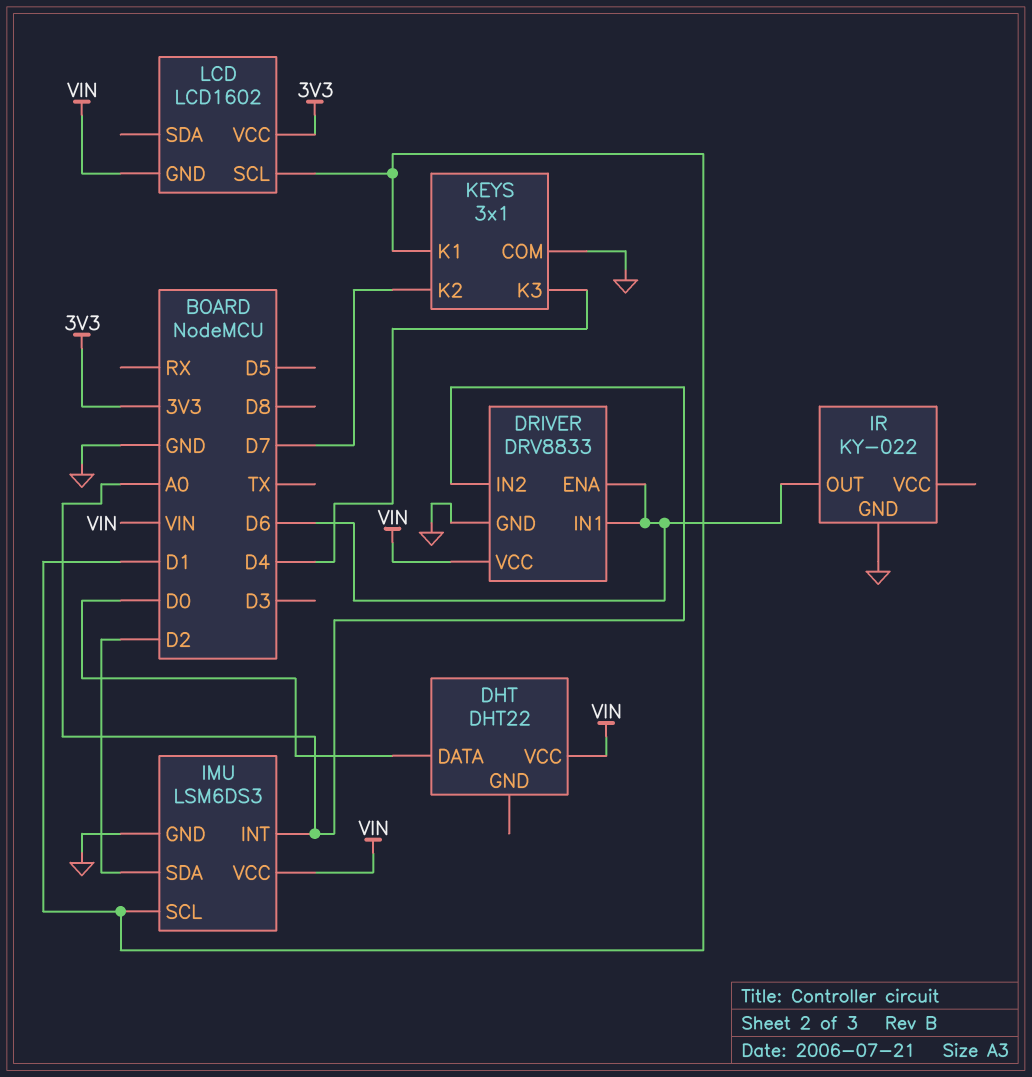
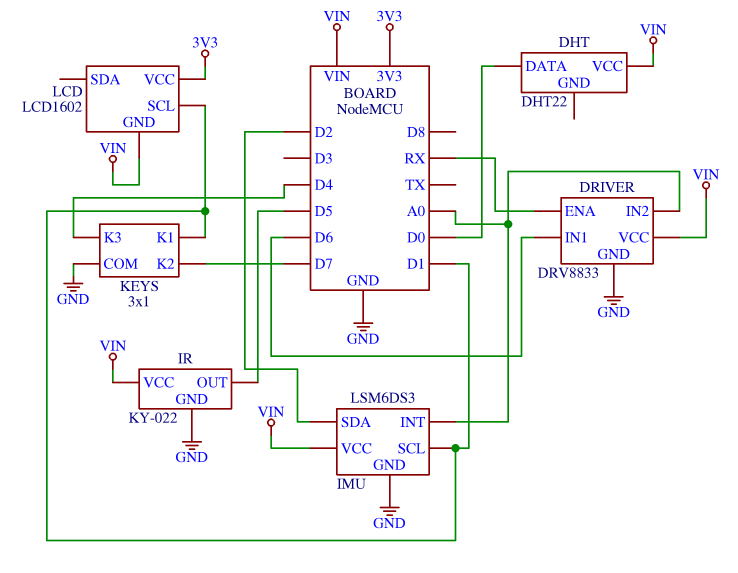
DRIVER pin ENA: D6 -> RX
IR pin OUT: D6 -> D5
IR pin VCC: none -> VIN

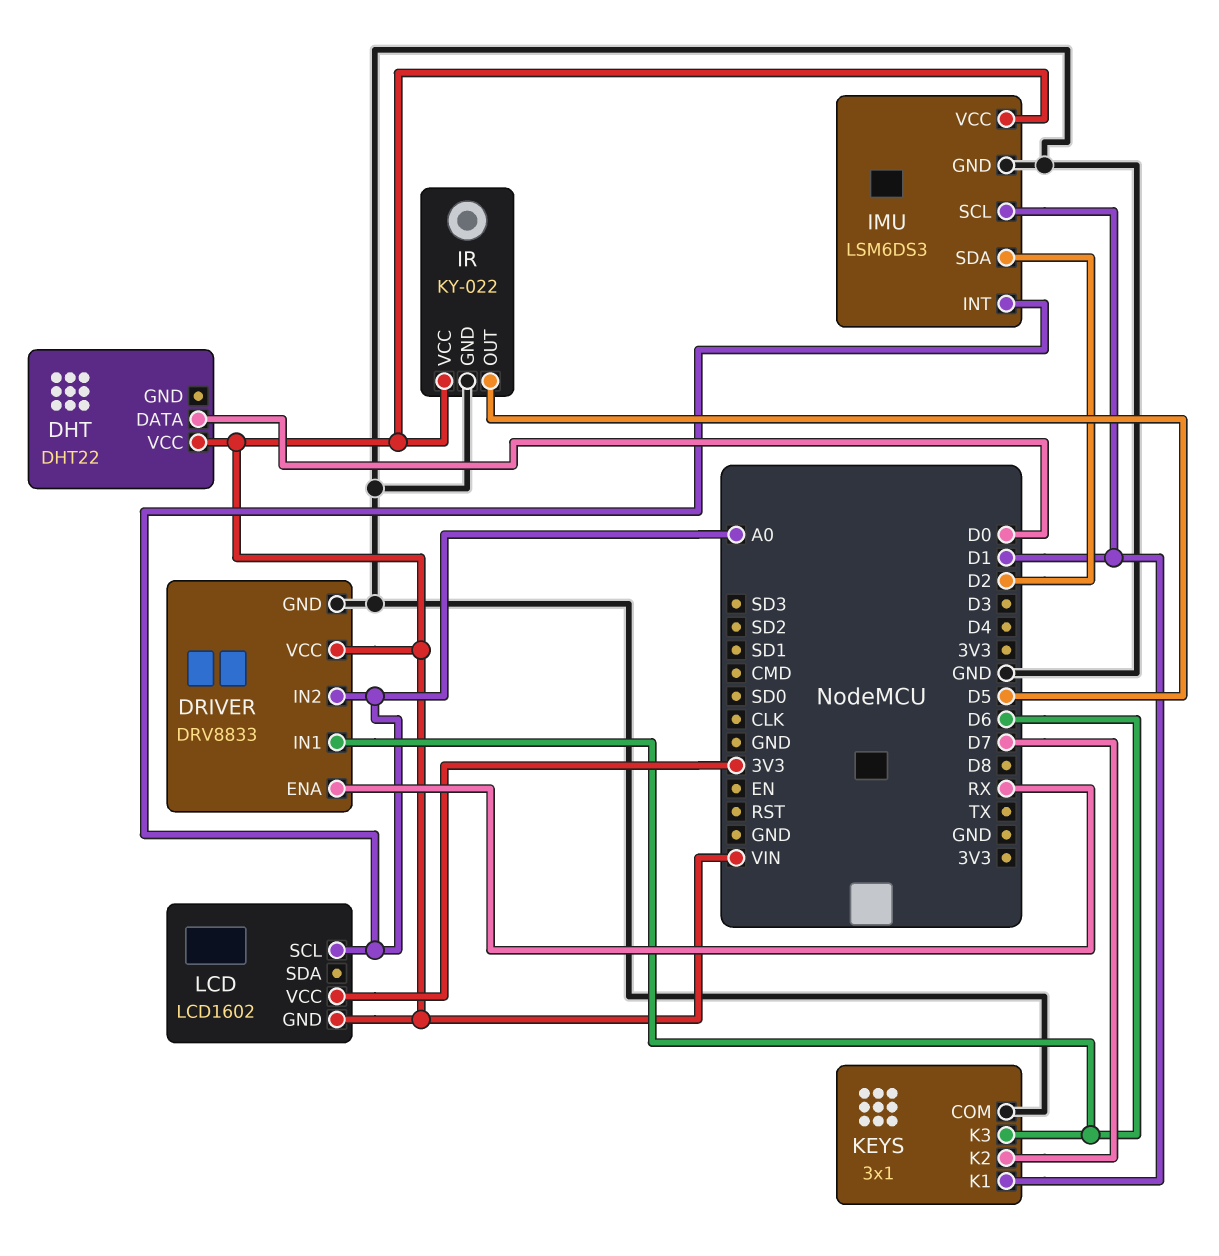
KEYS pin K3: D4 -> D6
LCD pin SCL: D1 -> A0

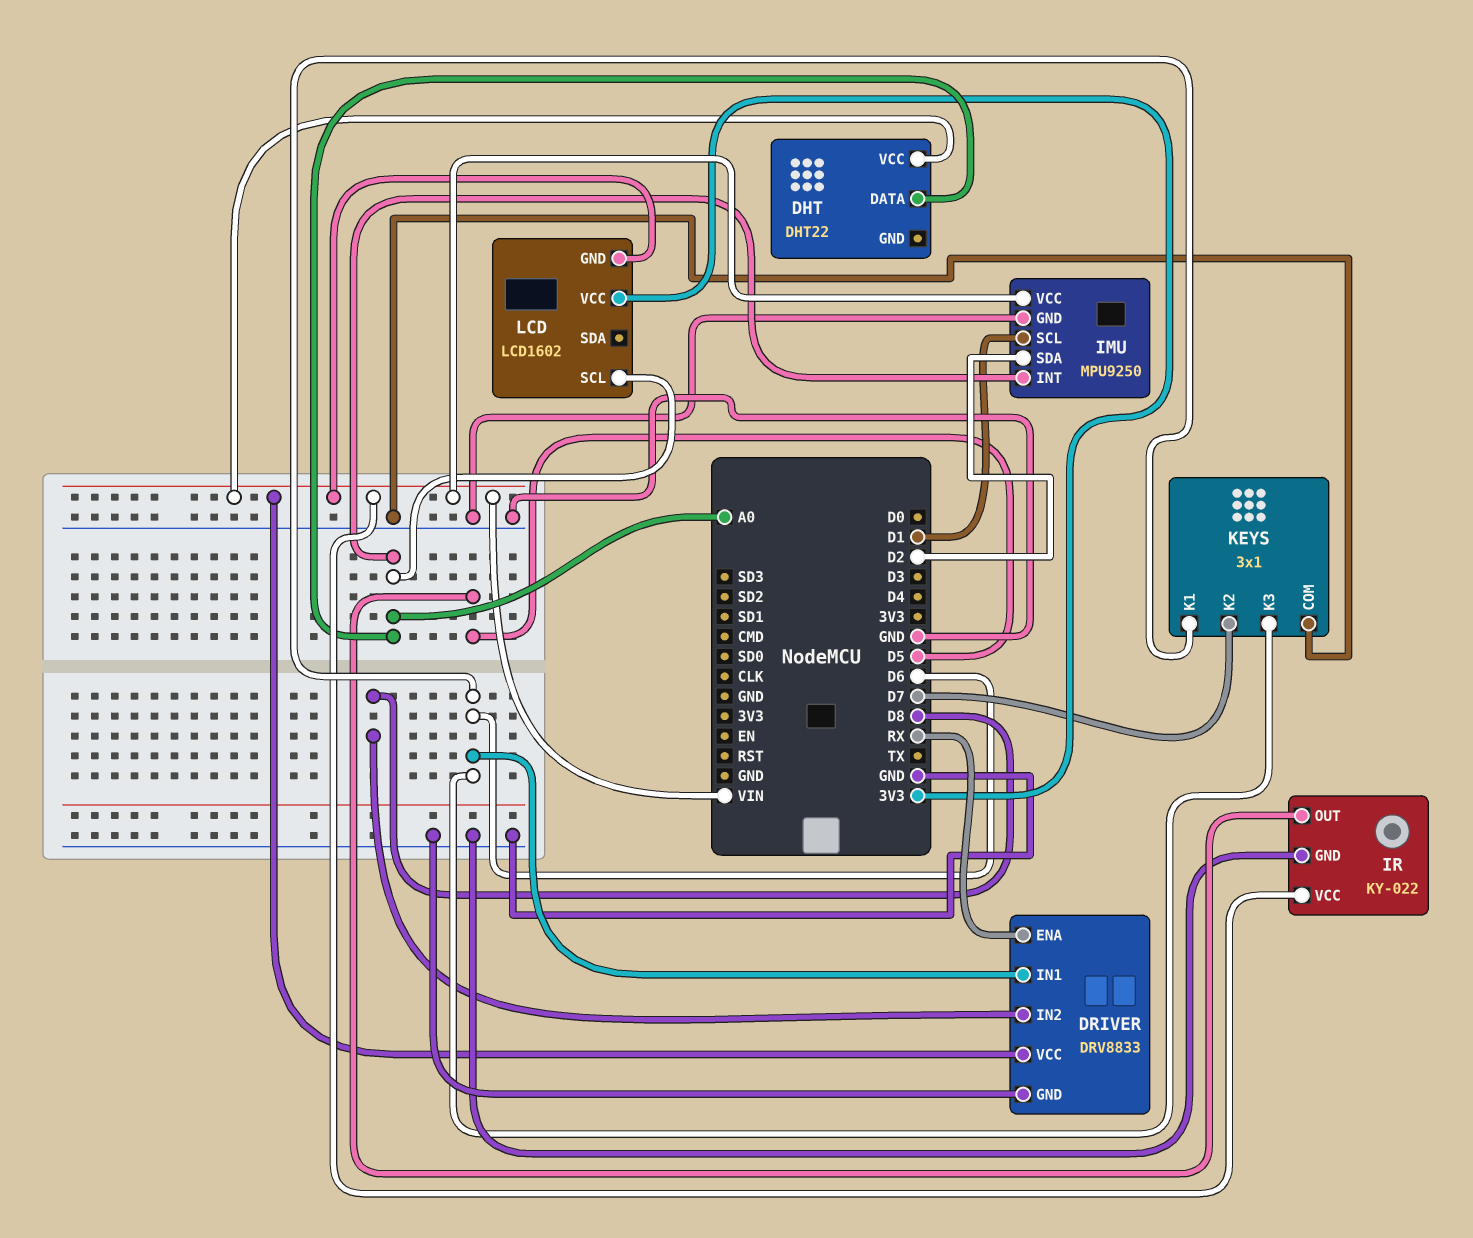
DHT pin DATA: D0 -> A0
DRIVER pin IN2: A0 -> D8
IMU: LSM6DS3 -> MPU9250
KEYS pin K1: D1 -> D6

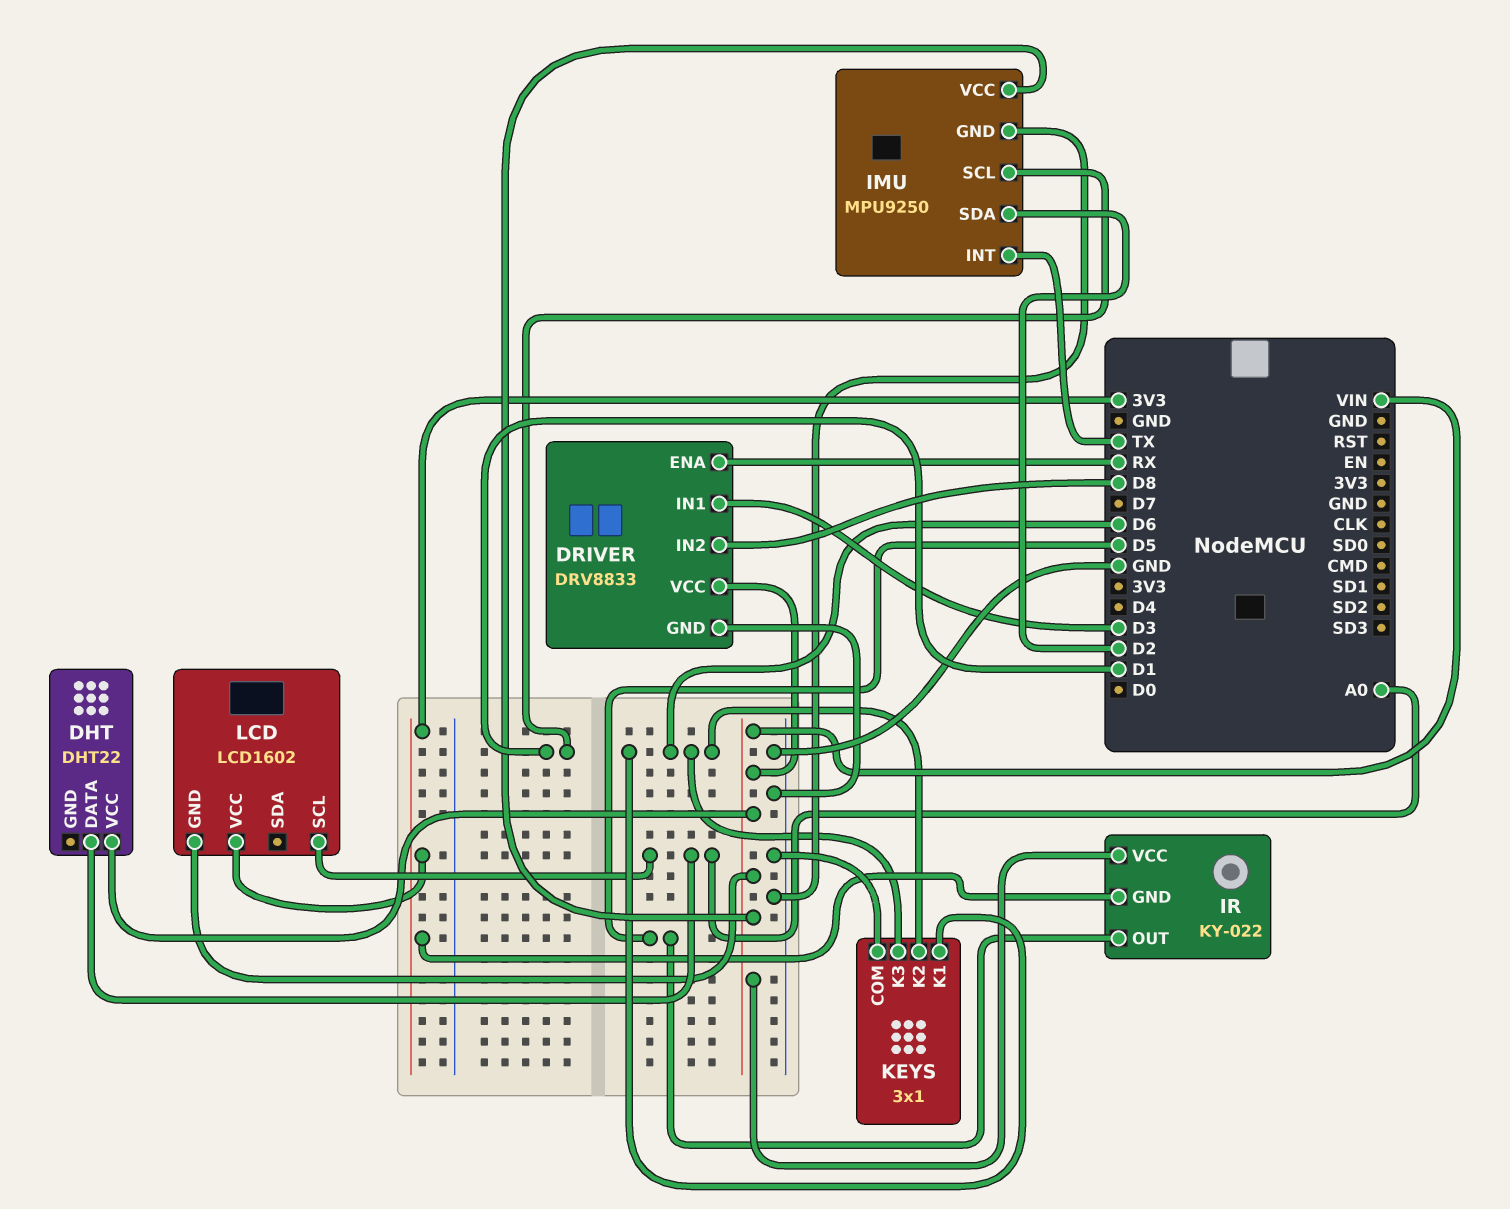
DRIVER pin IN1: D6 -> D3
IMU pin INT: A0 -> TX
IR pin GND: GND -> 3V3
KEYS pin K2: D7 -> D6

